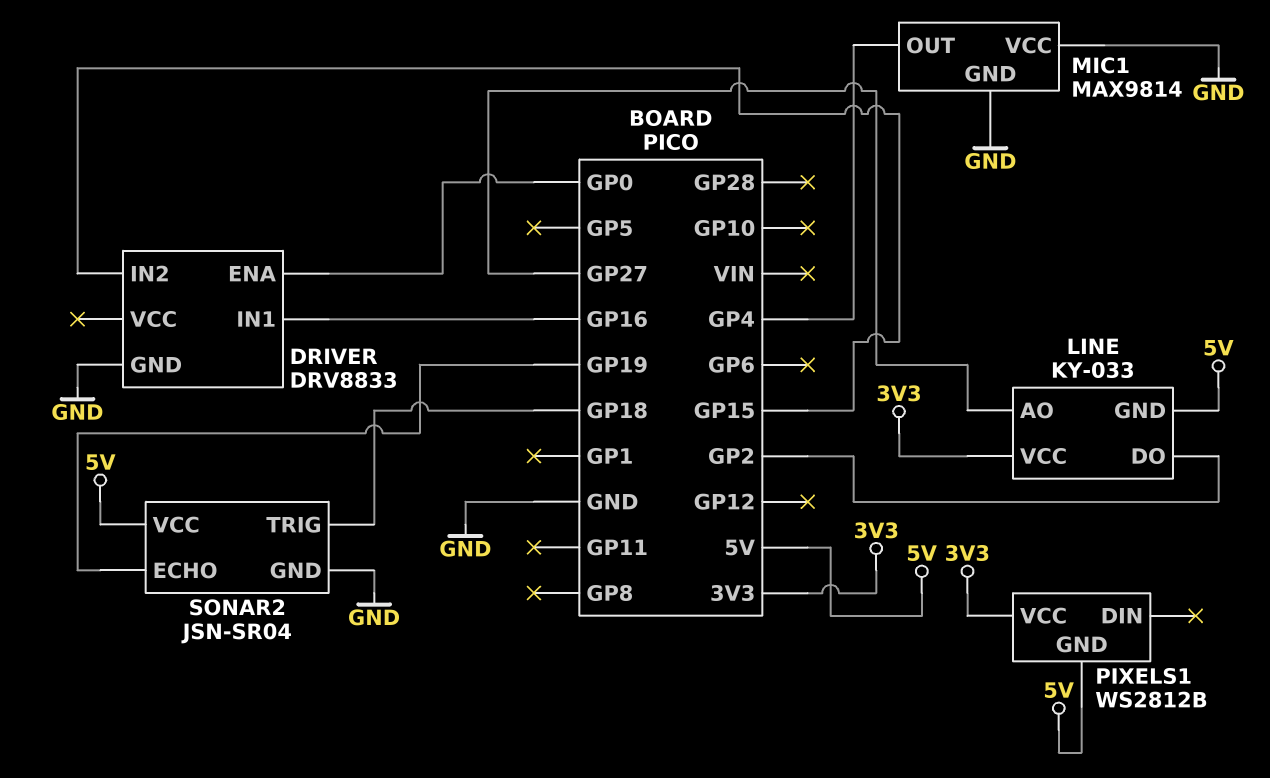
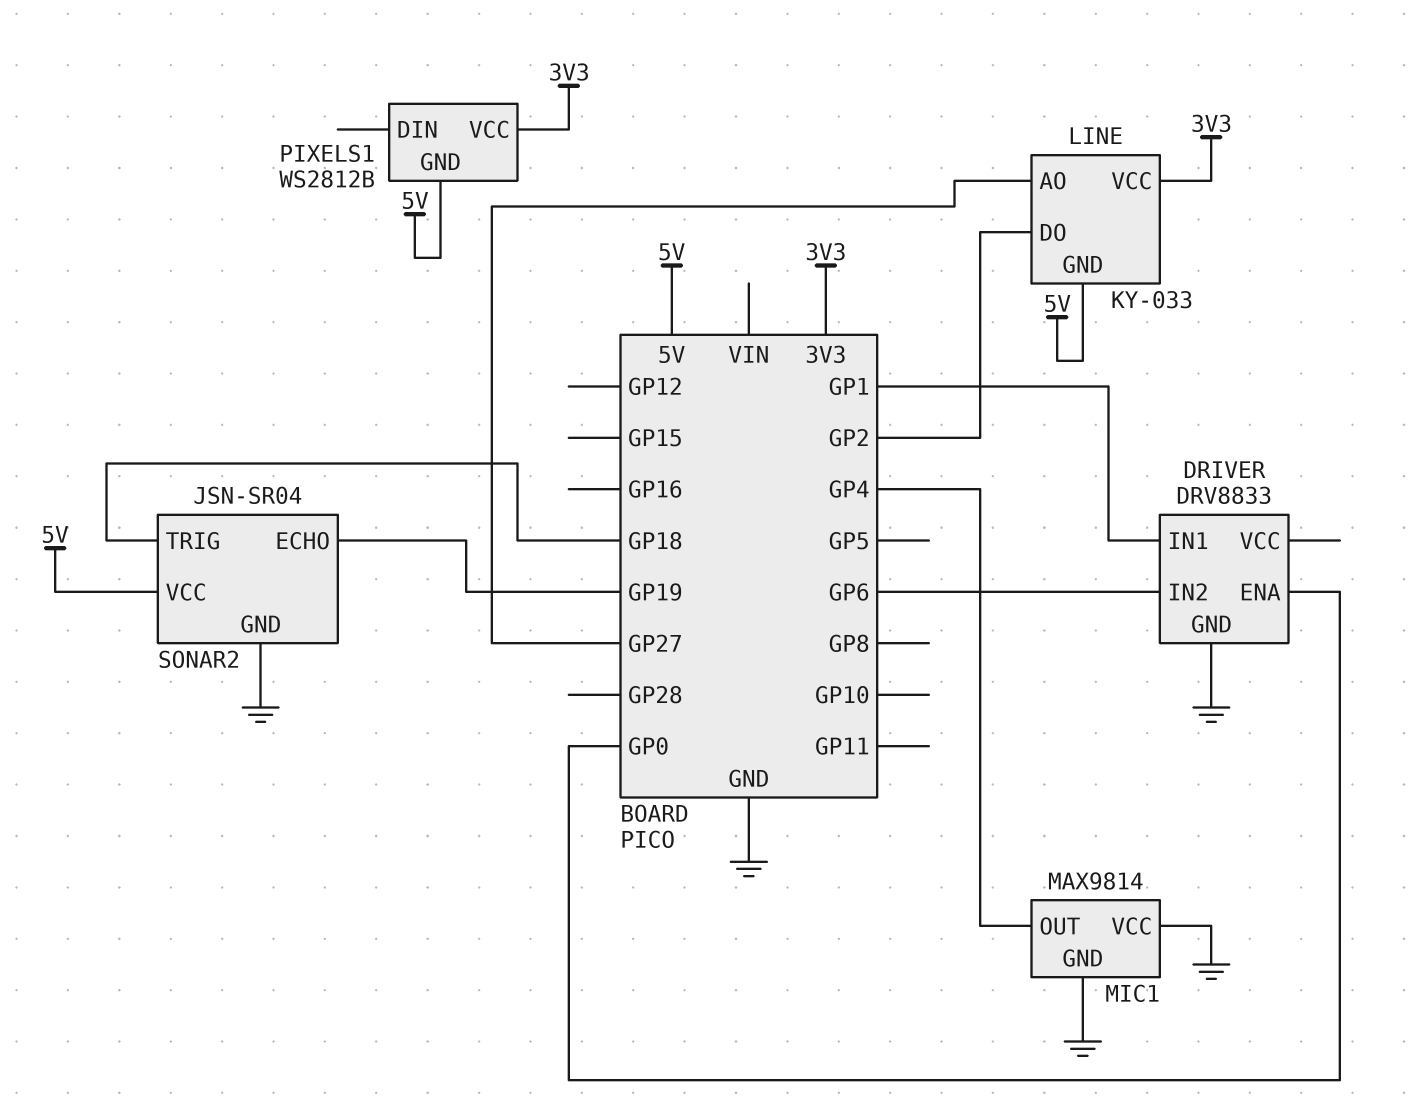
DRIVER pin IN1: GP16 -> GP1
DRIVER pin IN2: GP15 -> GP6

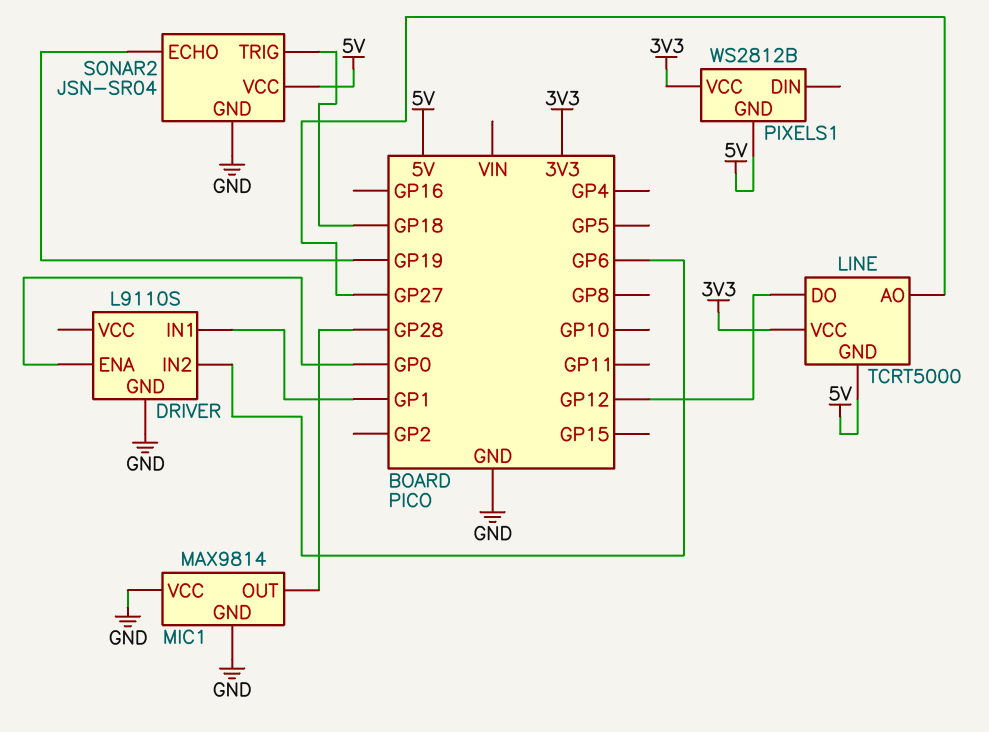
DRIVER: DRV8833 -> L9110S
LINE: KY-033 -> TCRT5000
LINE pin DO: GP2 -> GP12
MIC1 pin OUT: GP4 -> GP28

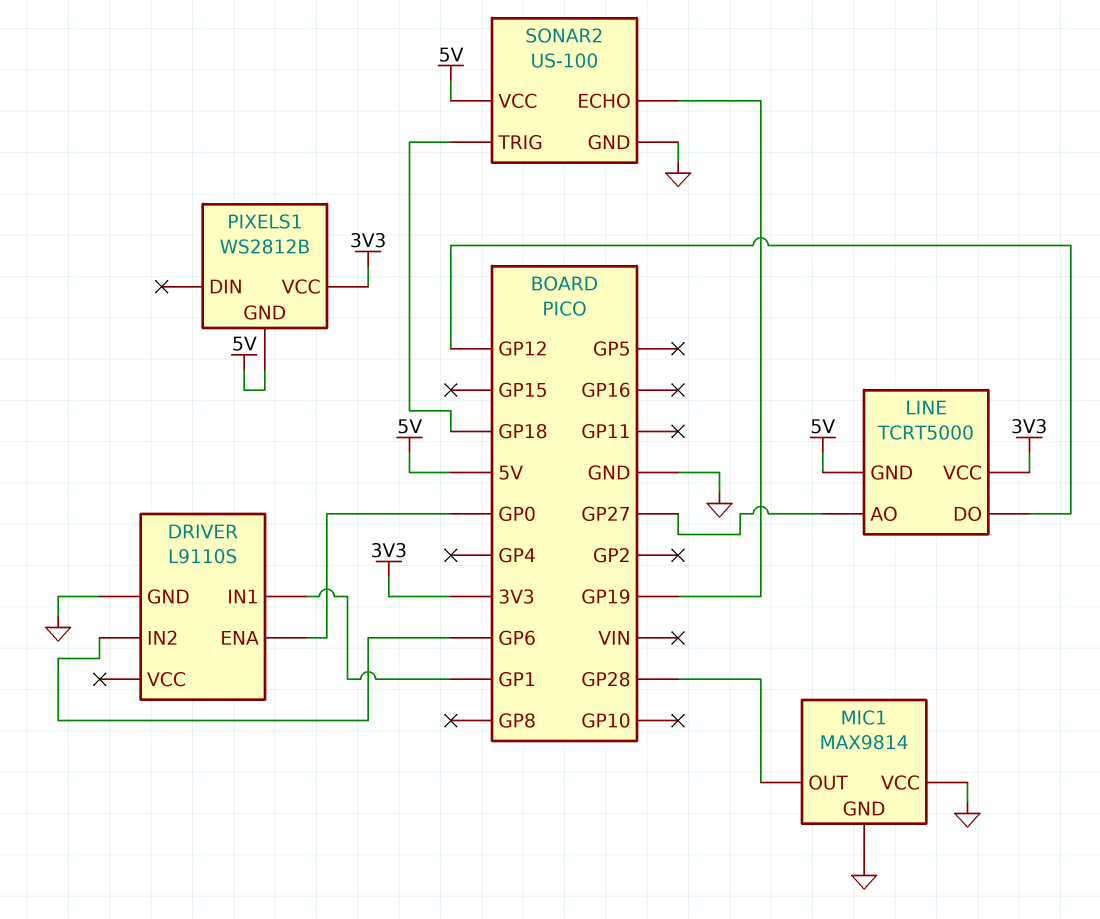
SONAR2: JSN-SR04 -> US-100

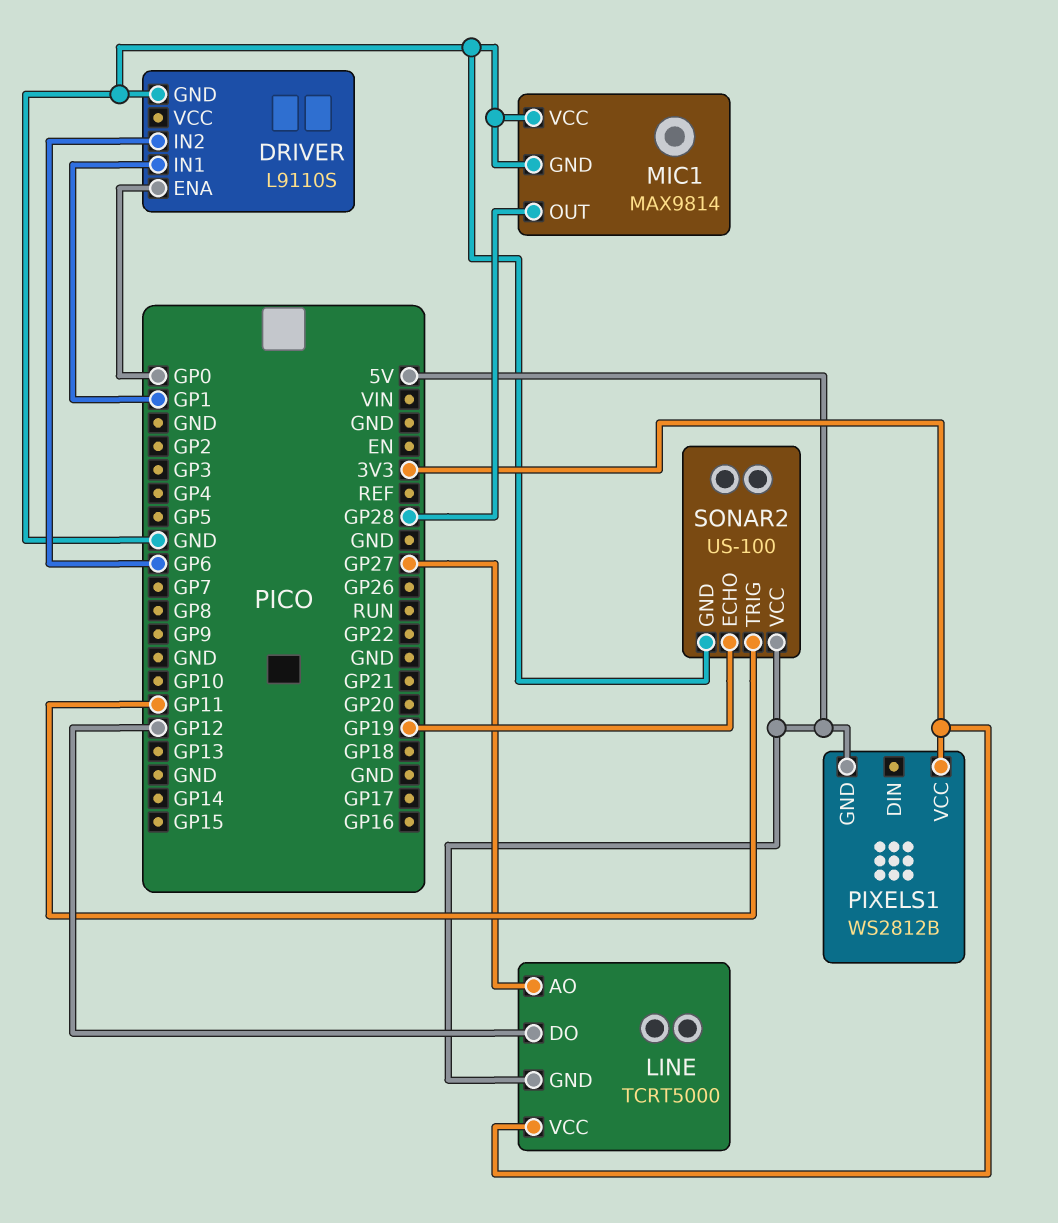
SONAR2 pin TRIG: GP18 -> GP11

